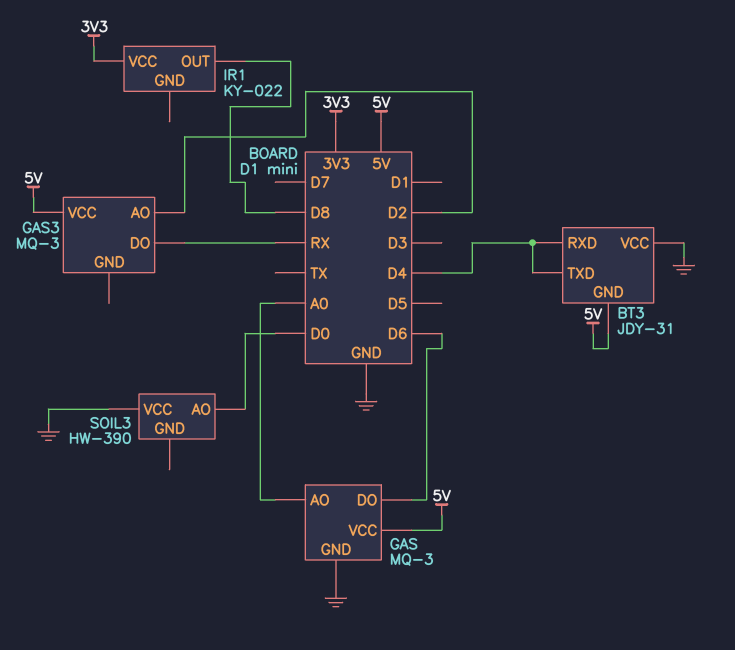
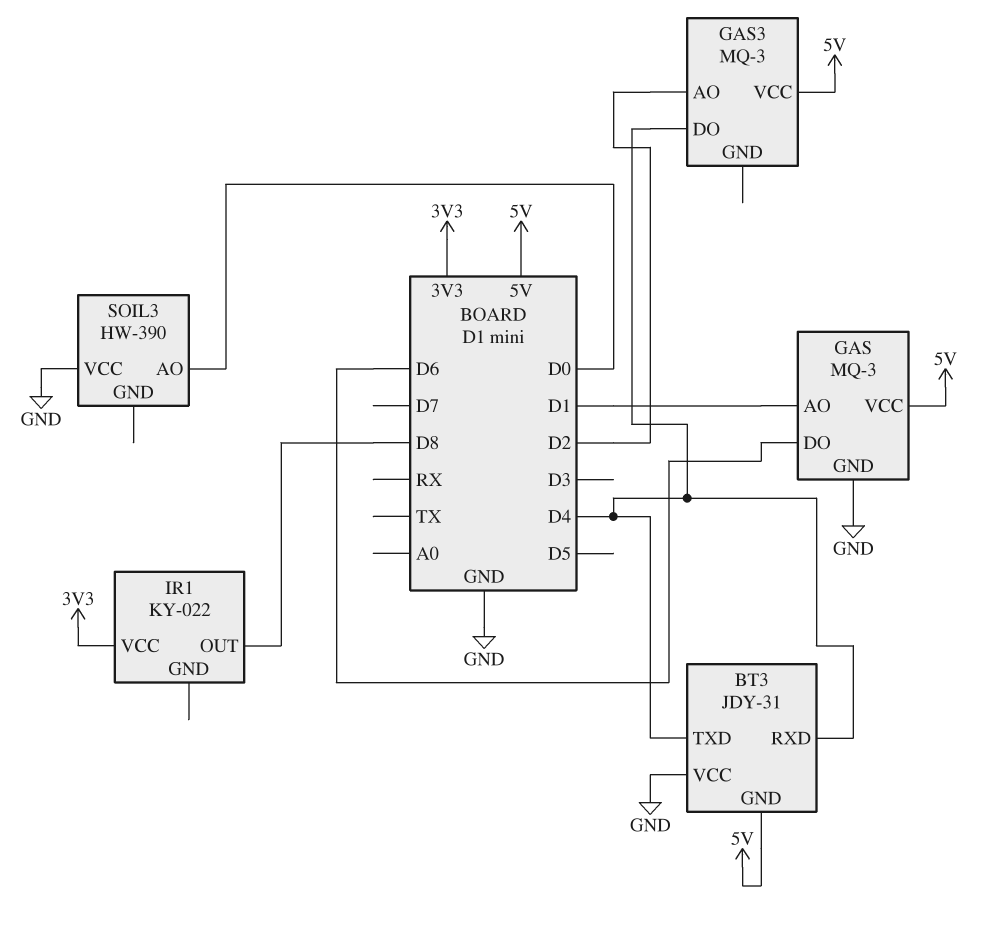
GAS pin AO: A0 -> D1
GAS3 pin DO: RX -> D4

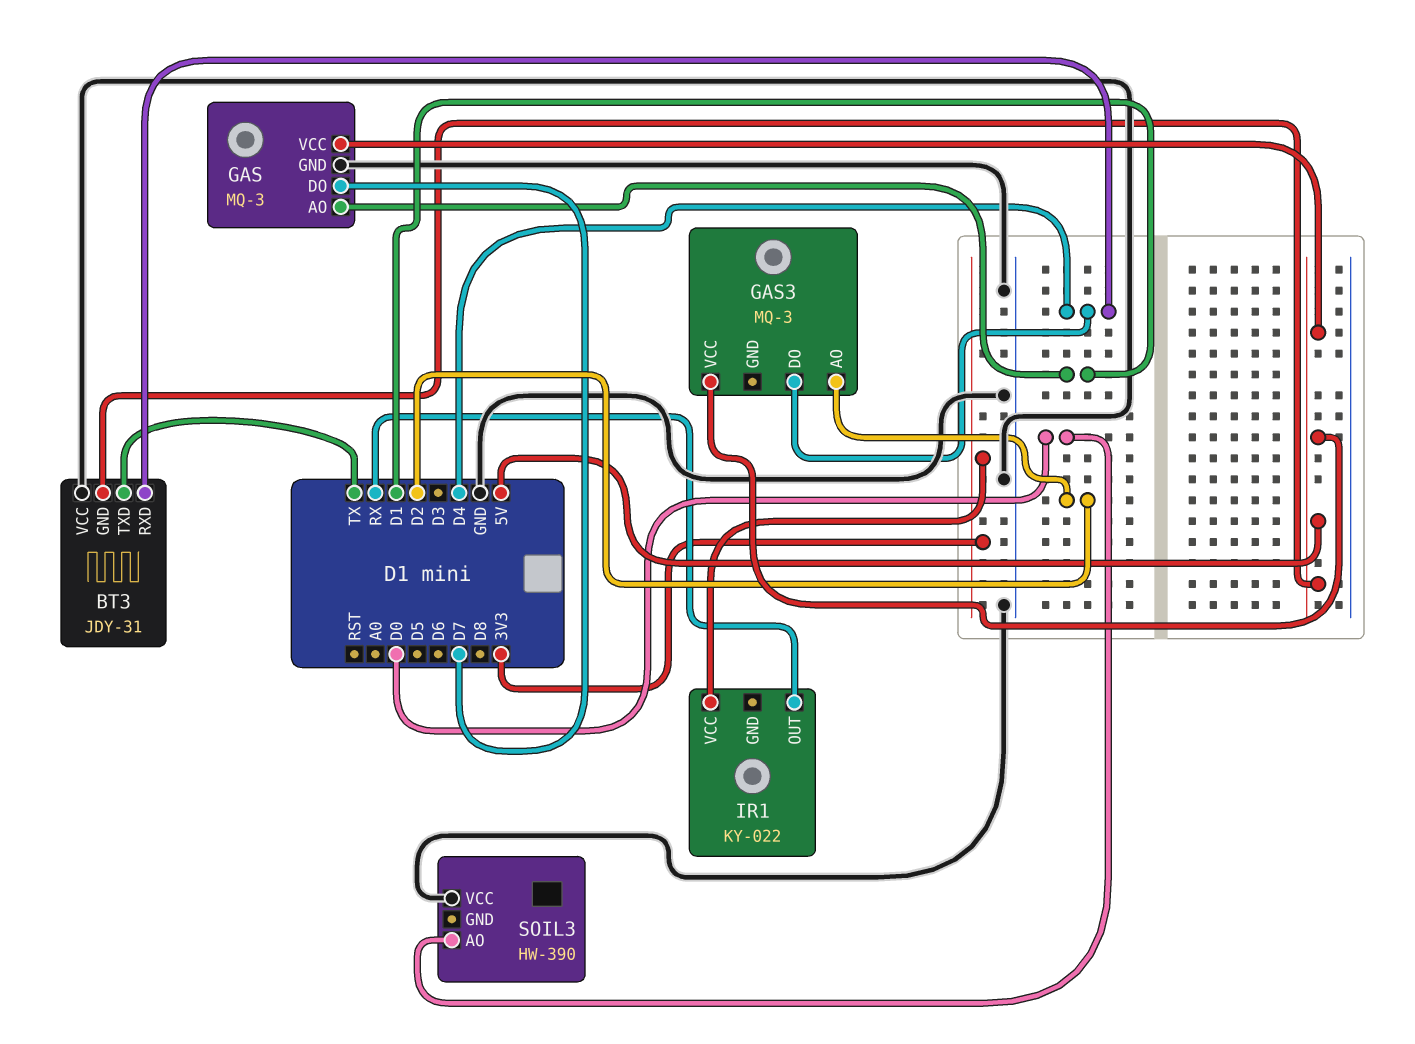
BT3 pin TXD: D4 -> TX
GAS pin DO: D6 -> D7
IR1 pin OUT: D8 -> RX

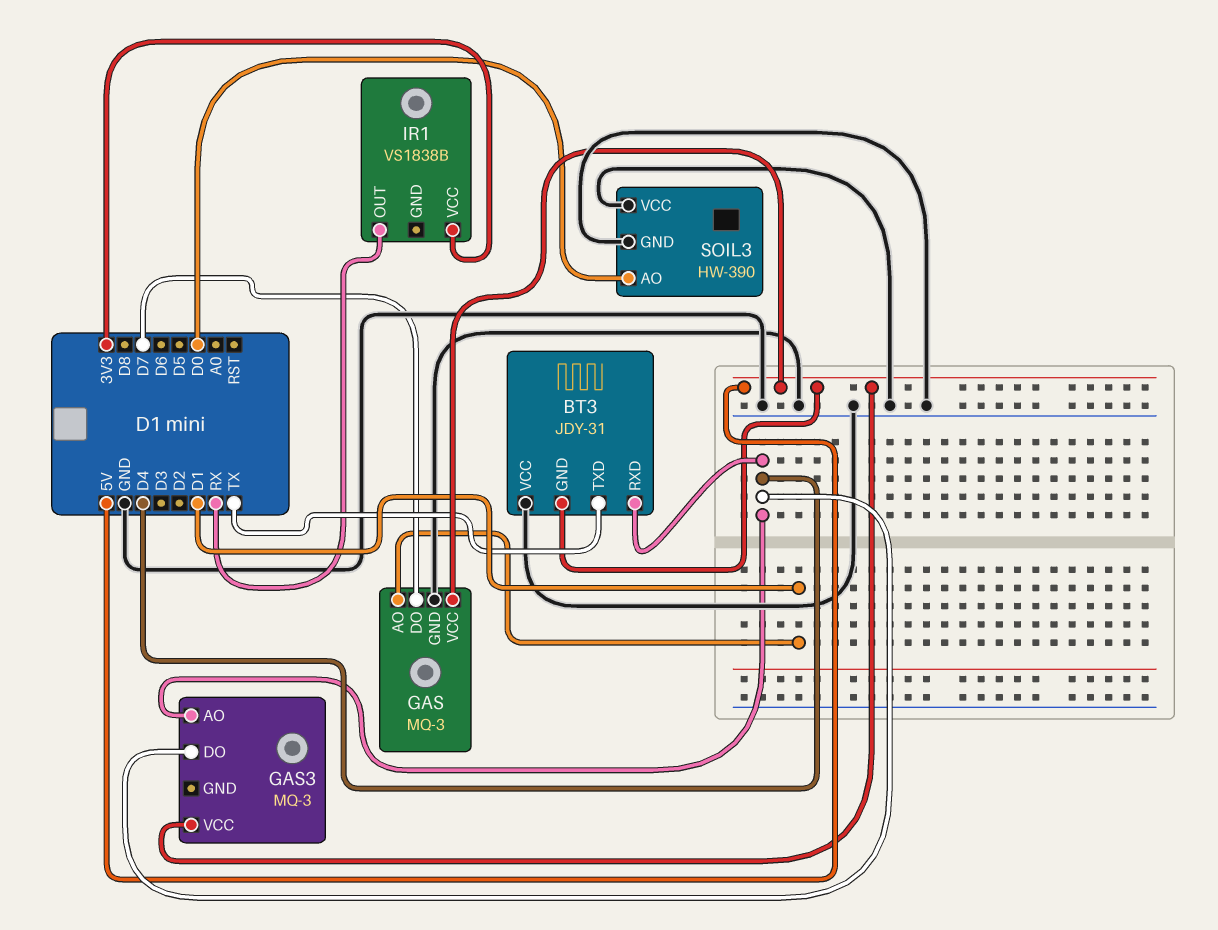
GAS3 pin AO: D2 -> D4
IR1: KY-022 -> VS1838B
SOIL3 pin GND: none -> GND

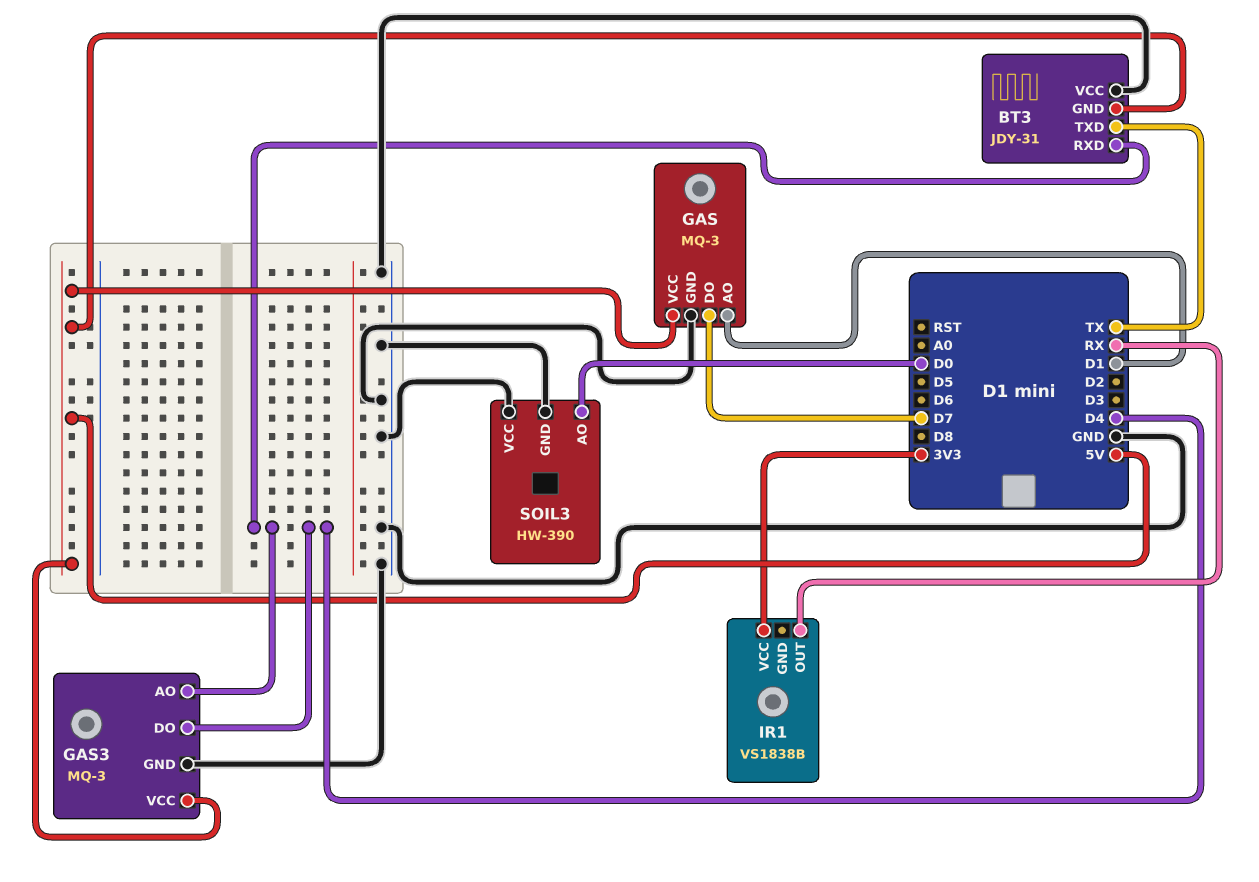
GAS3 pin GND: none -> GND

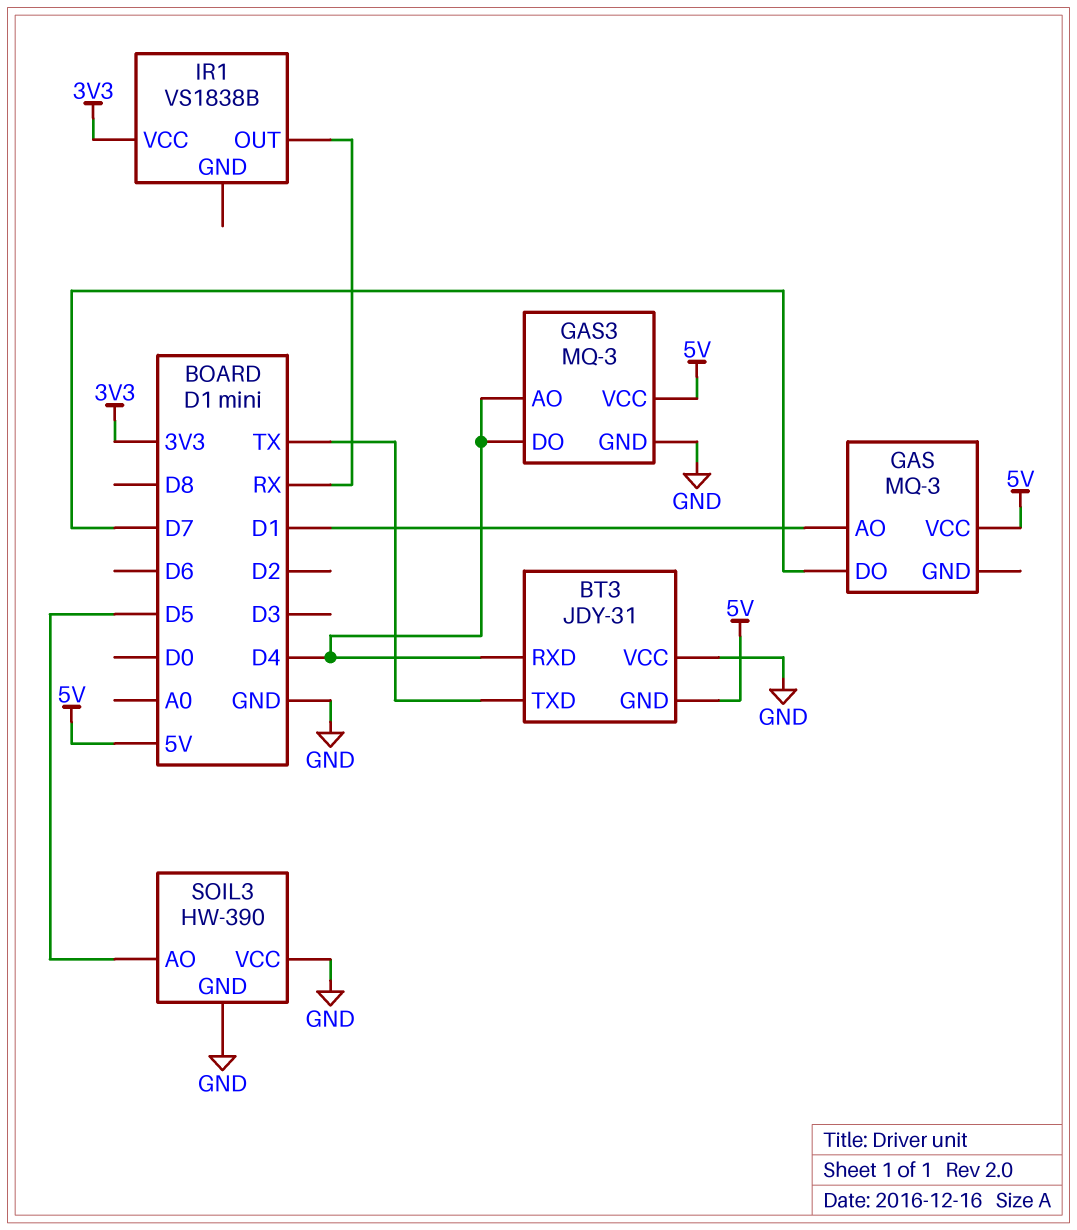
GAS pin GND: GND -> none
SOIL3 pin AO: D0 -> D5

